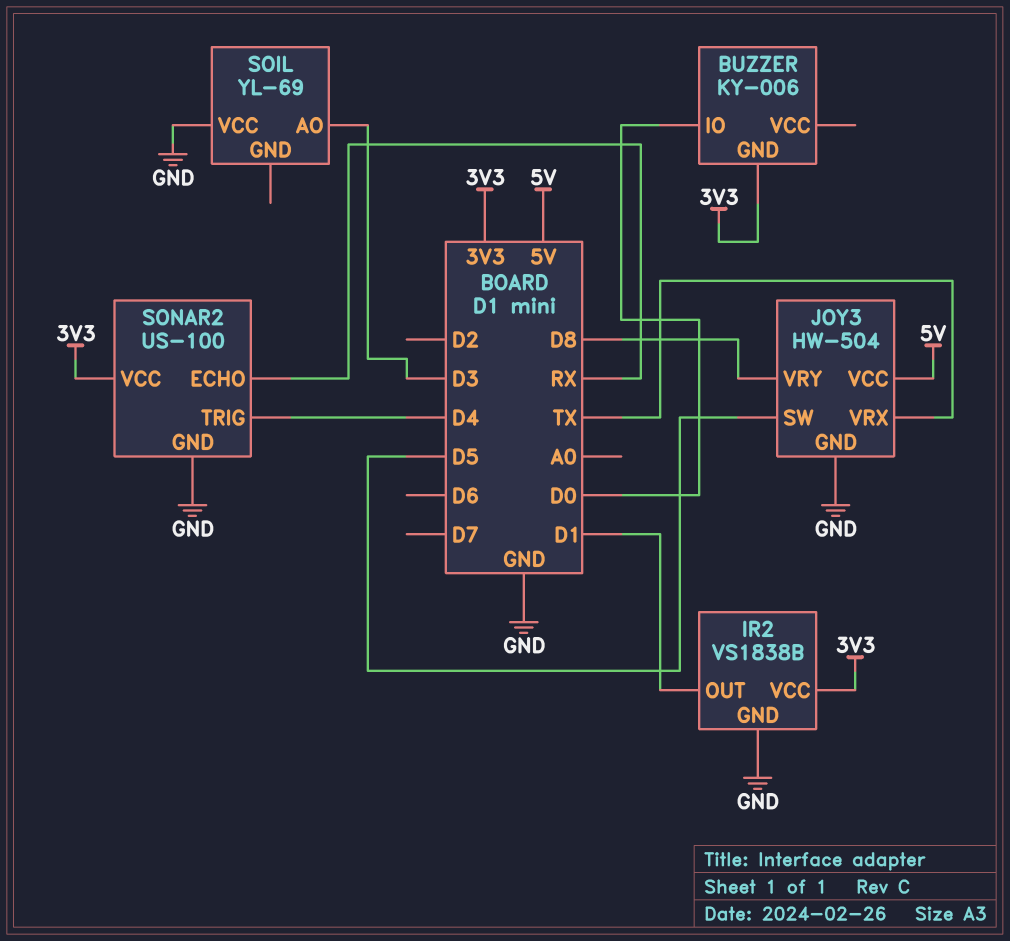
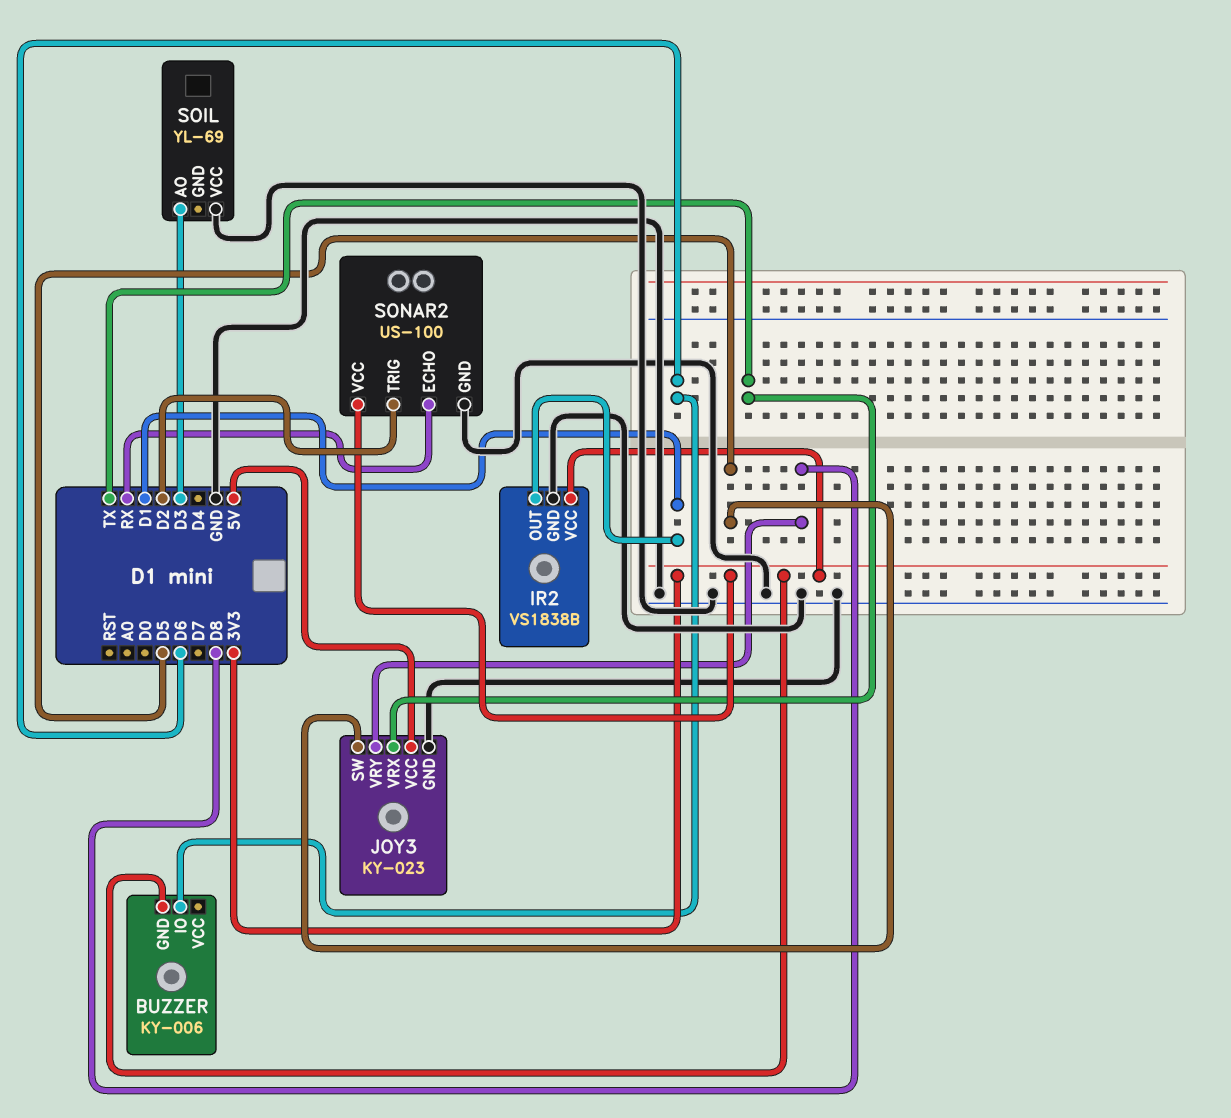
BUZZER pin IO: D0 -> D6
JOY3: HW-504 -> KY-023
SONAR2 pin TRIG: D4 -> D2

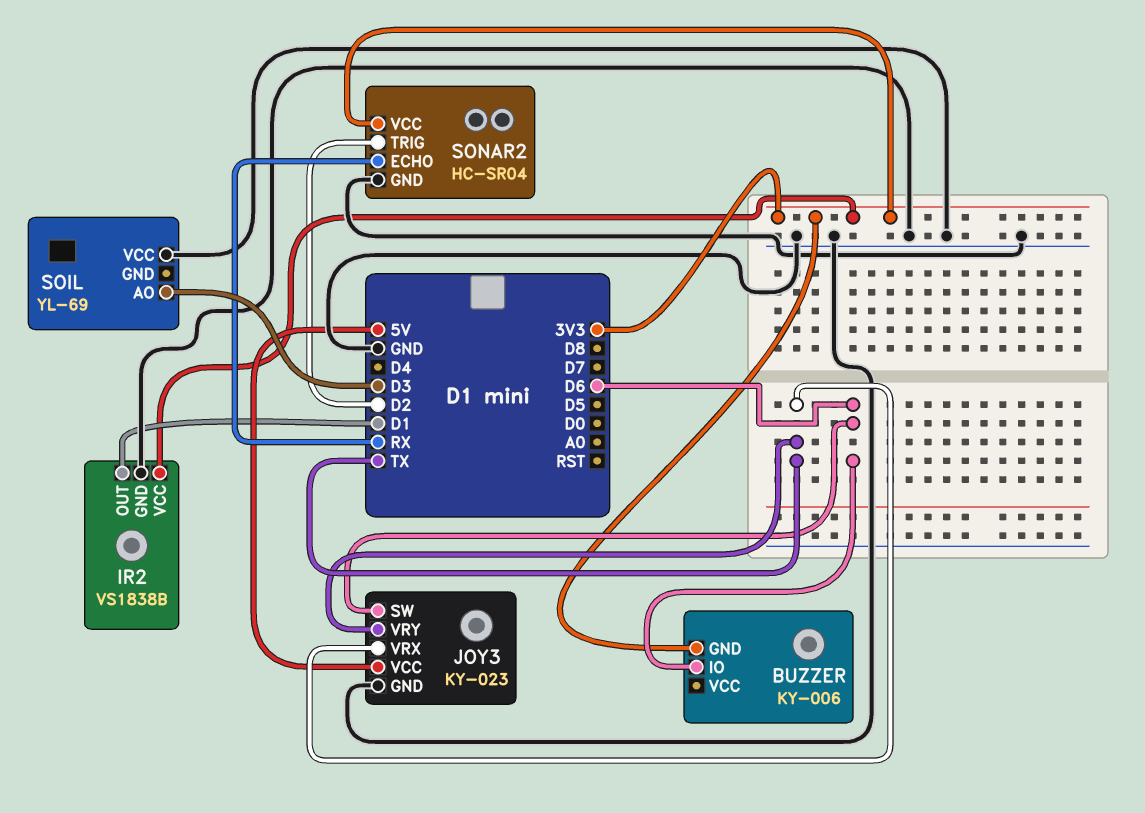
JOY3 pin SW: D5 -> D6
JOY3 pin VRY: D8 -> TX
SONAR2: US-100 -> HC-SR04

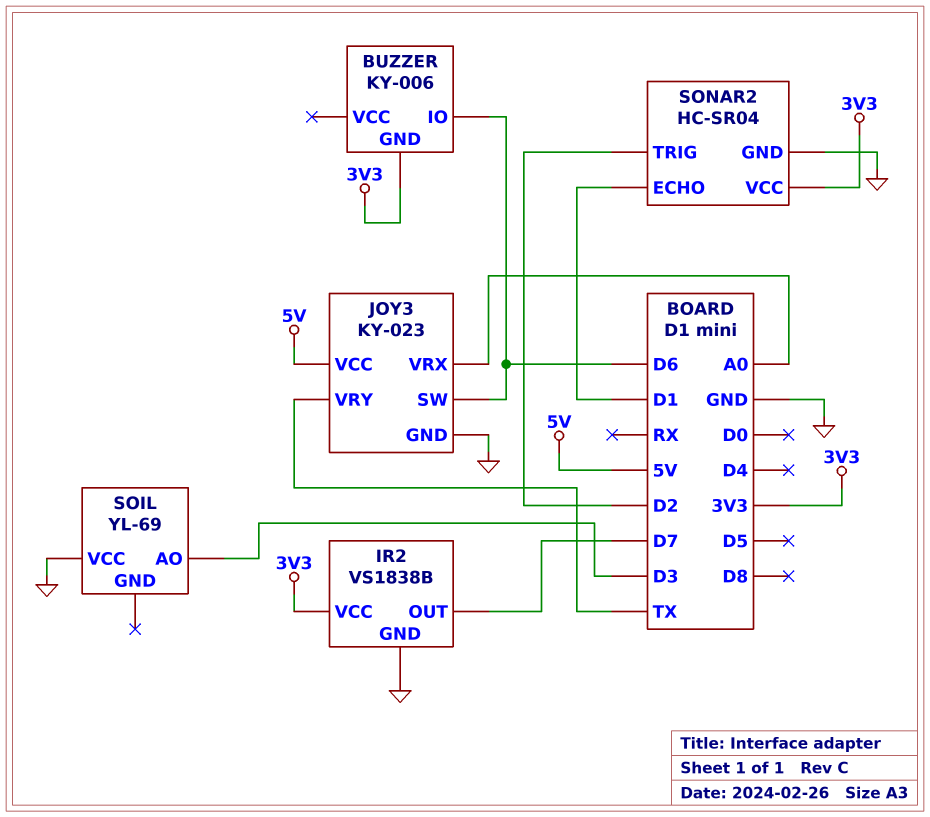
IR2 pin OUT: D1 -> D7
JOY3 pin VRX: TX -> A0
SONAR2 pin ECHO: RX -> D1

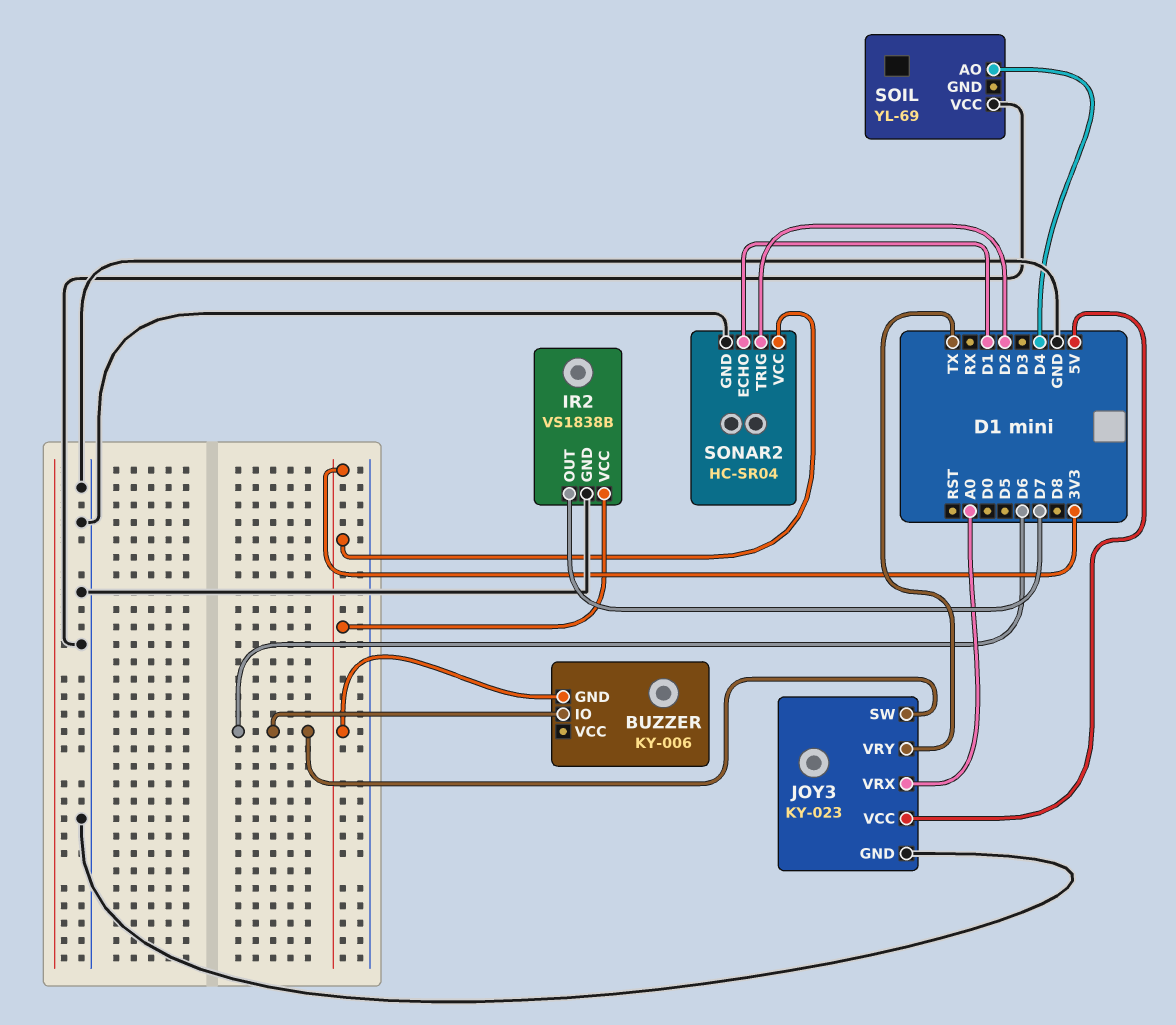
SOIL pin AO: D3 -> D4

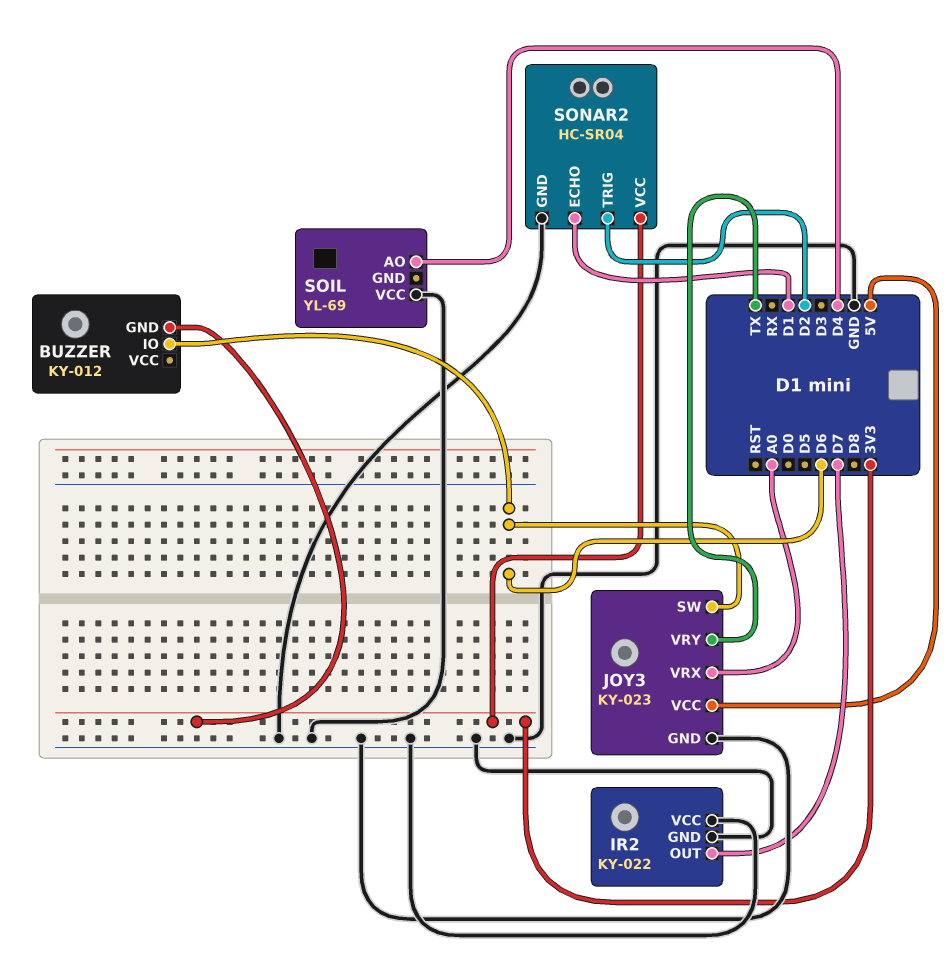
BUZZER: KY-006 -> KY-012
IR2: VS1838B -> KY-022
IR2 pin VCC: 3V3 -> GND

